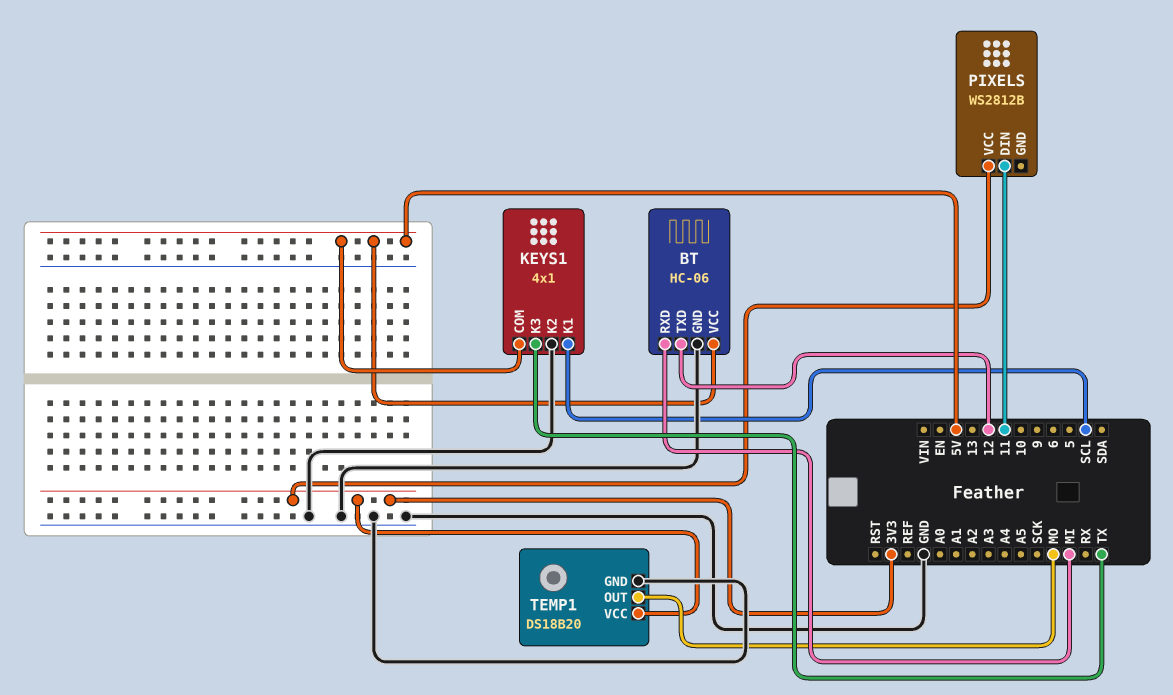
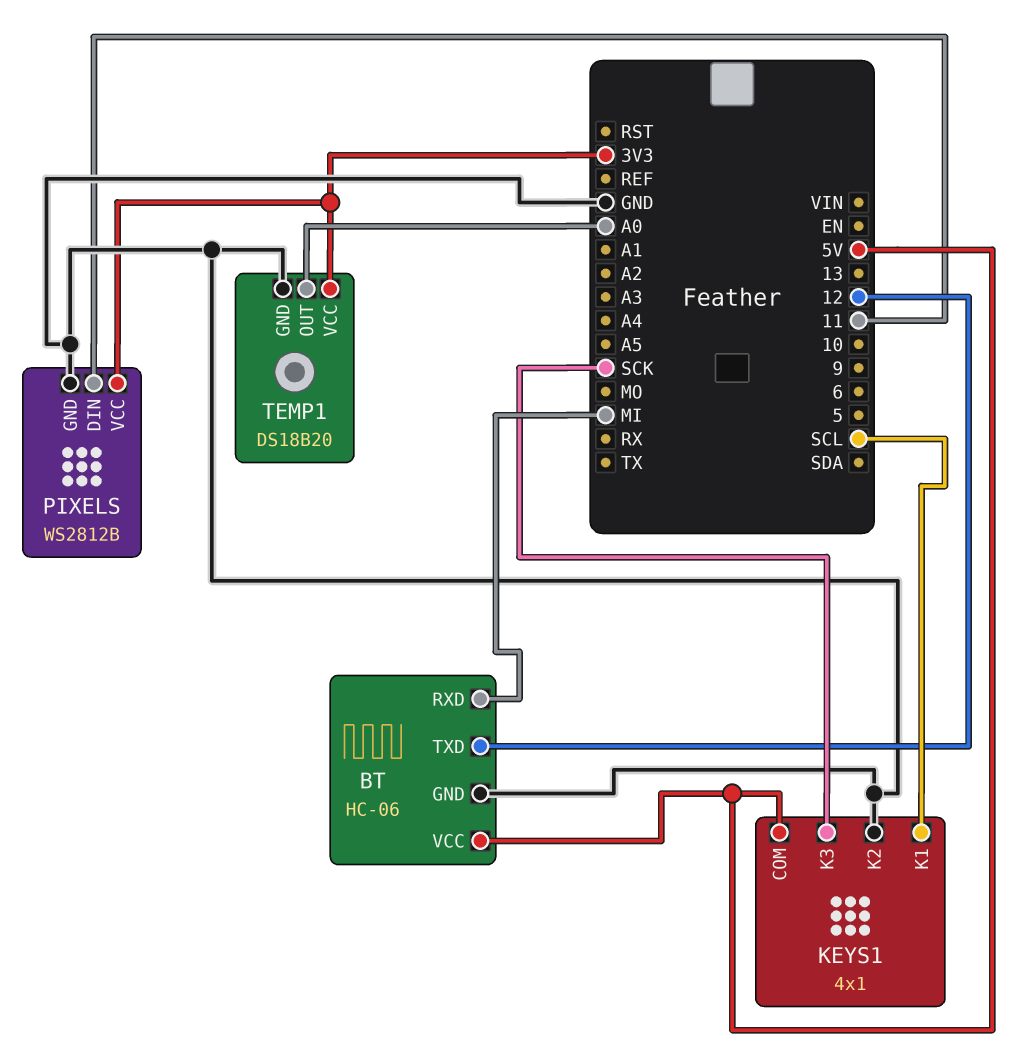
KEYS1 pin K3: TX -> SCK
PIXELS pin GND: none -> GND
TEMP1 pin OUT: MO -> A0

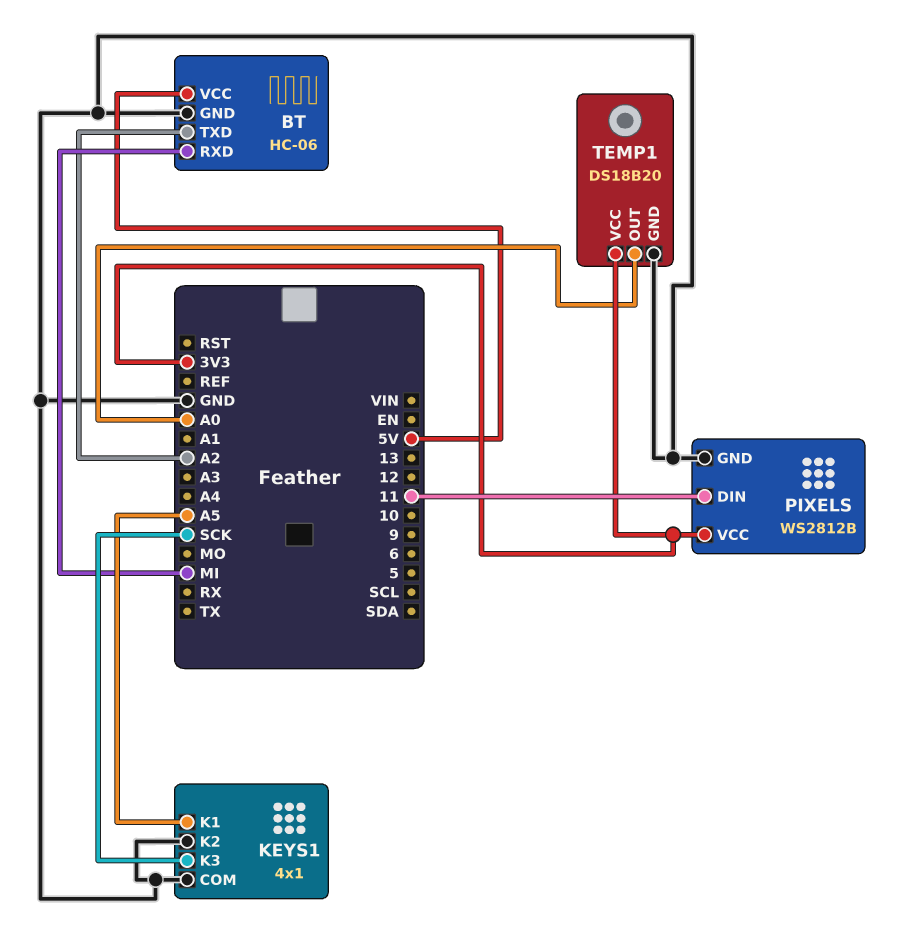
BT pin TXD: 12 -> A2
KEYS1 pin COM: 5V -> GND
KEYS1 pin K1: SCL -> A5

